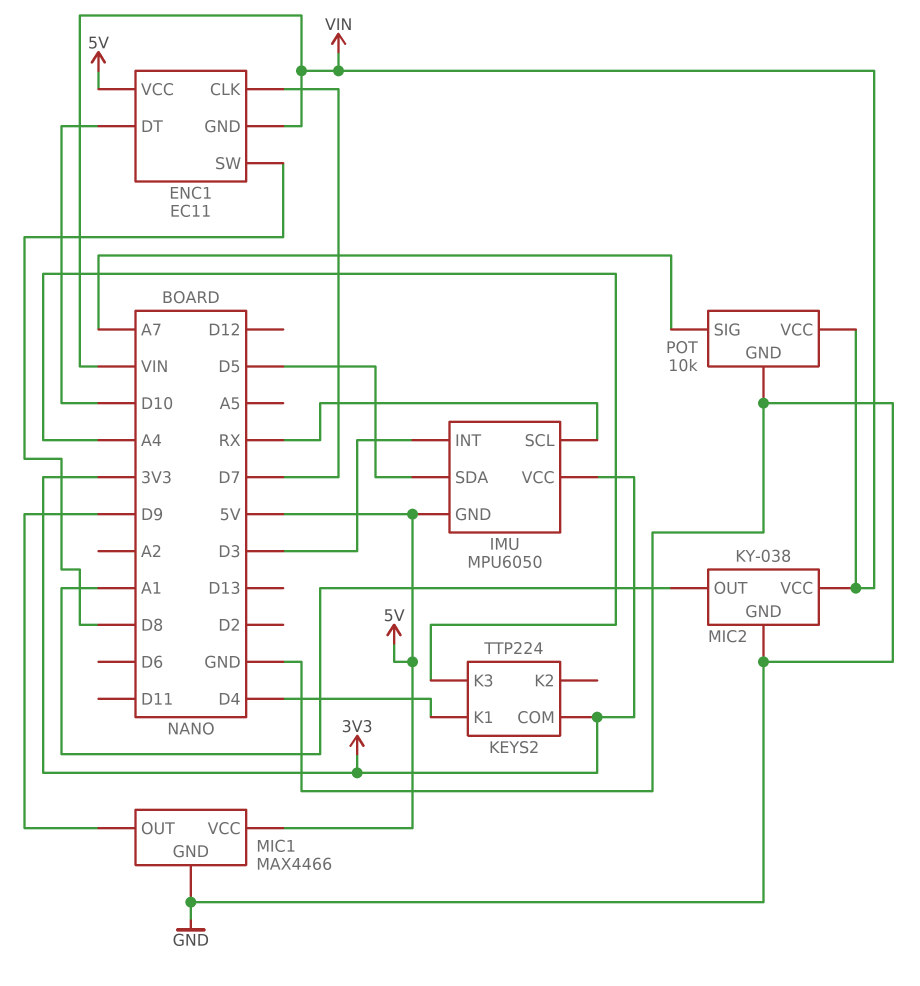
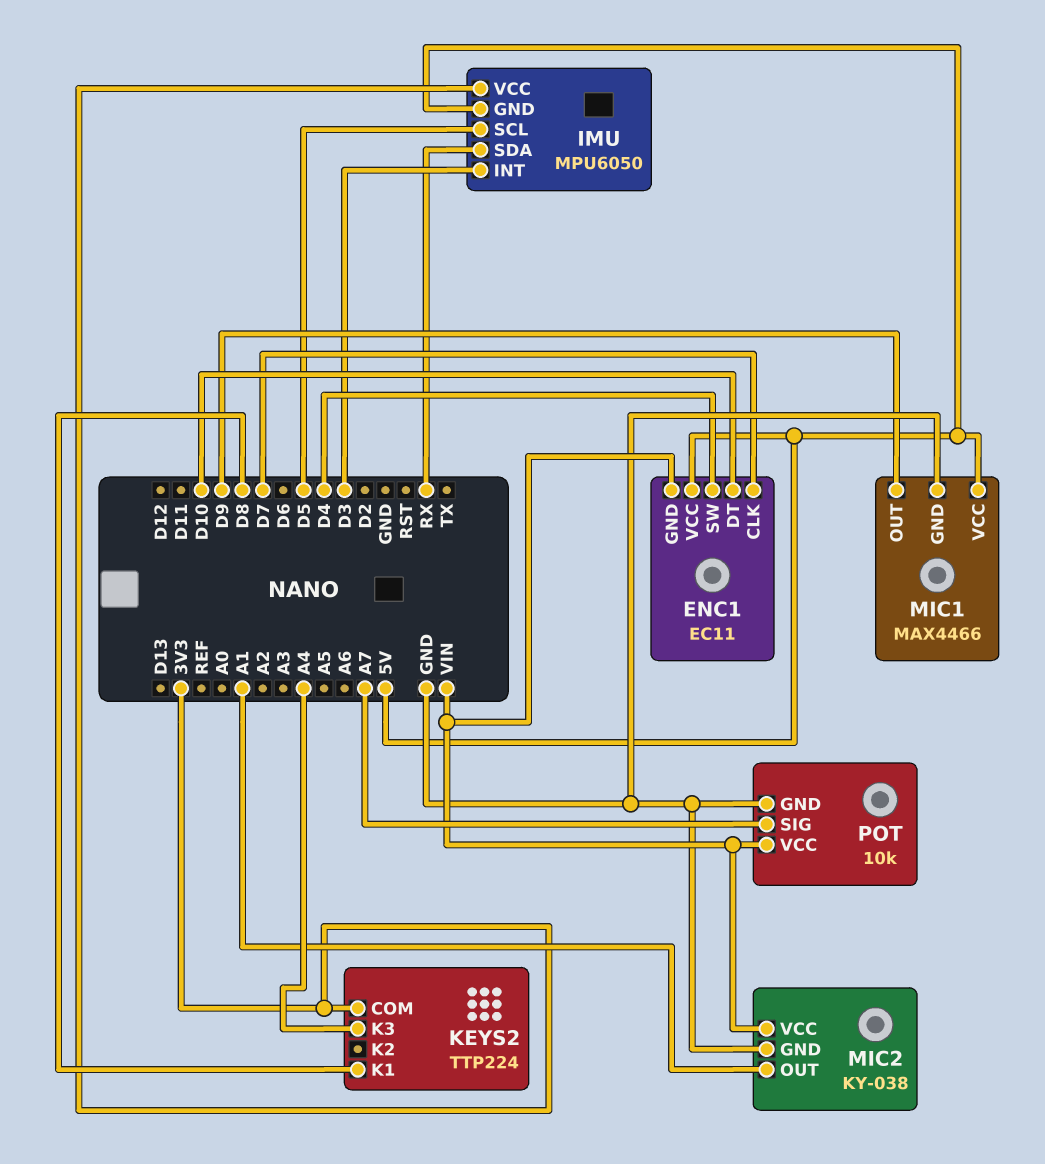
ENC1 pin SW: D8 -> D4
IMU pin SCL: RX -> D5
IMU pin SDA: D5 -> RX
KEYS2 pin K1: D4 -> D8

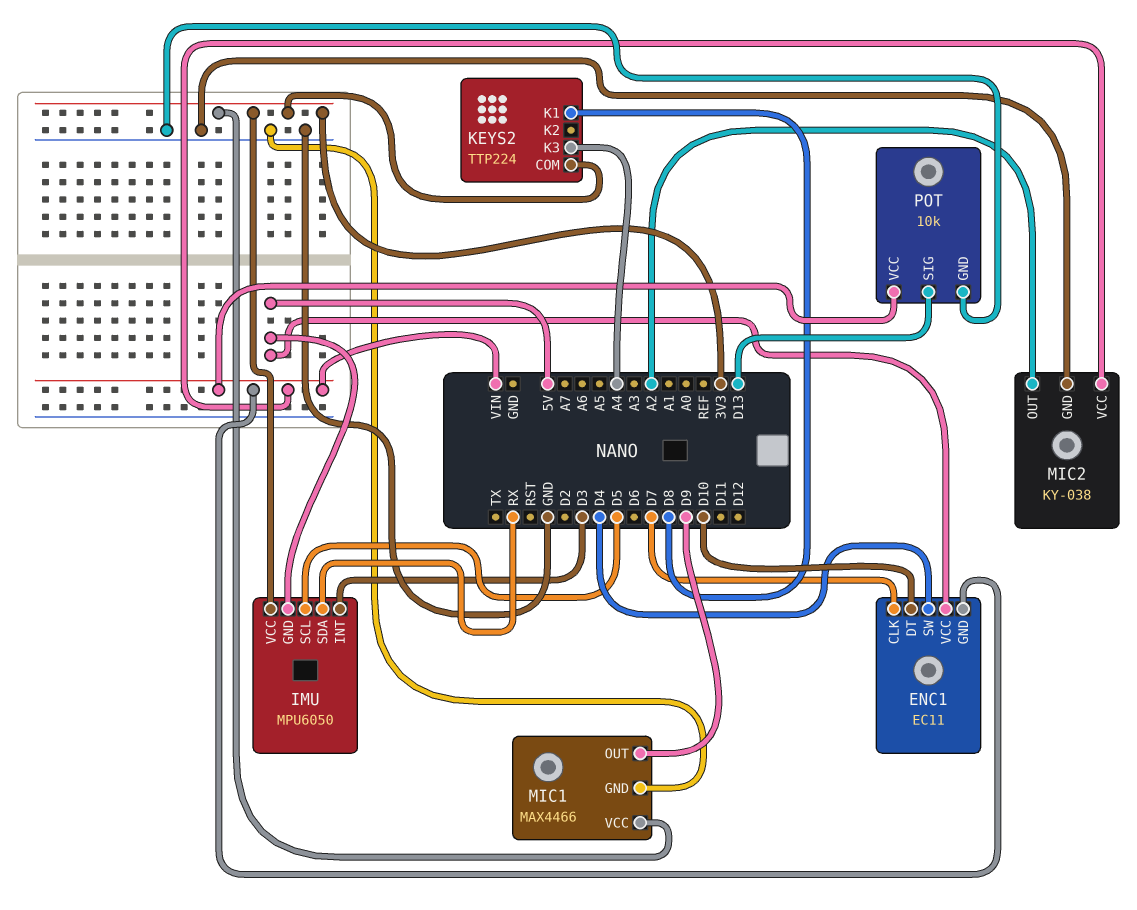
MIC1 pin VCC: 5V -> 3V3
MIC2 pin OUT: A1 -> A2
POT pin SIG: A7 -> D13

